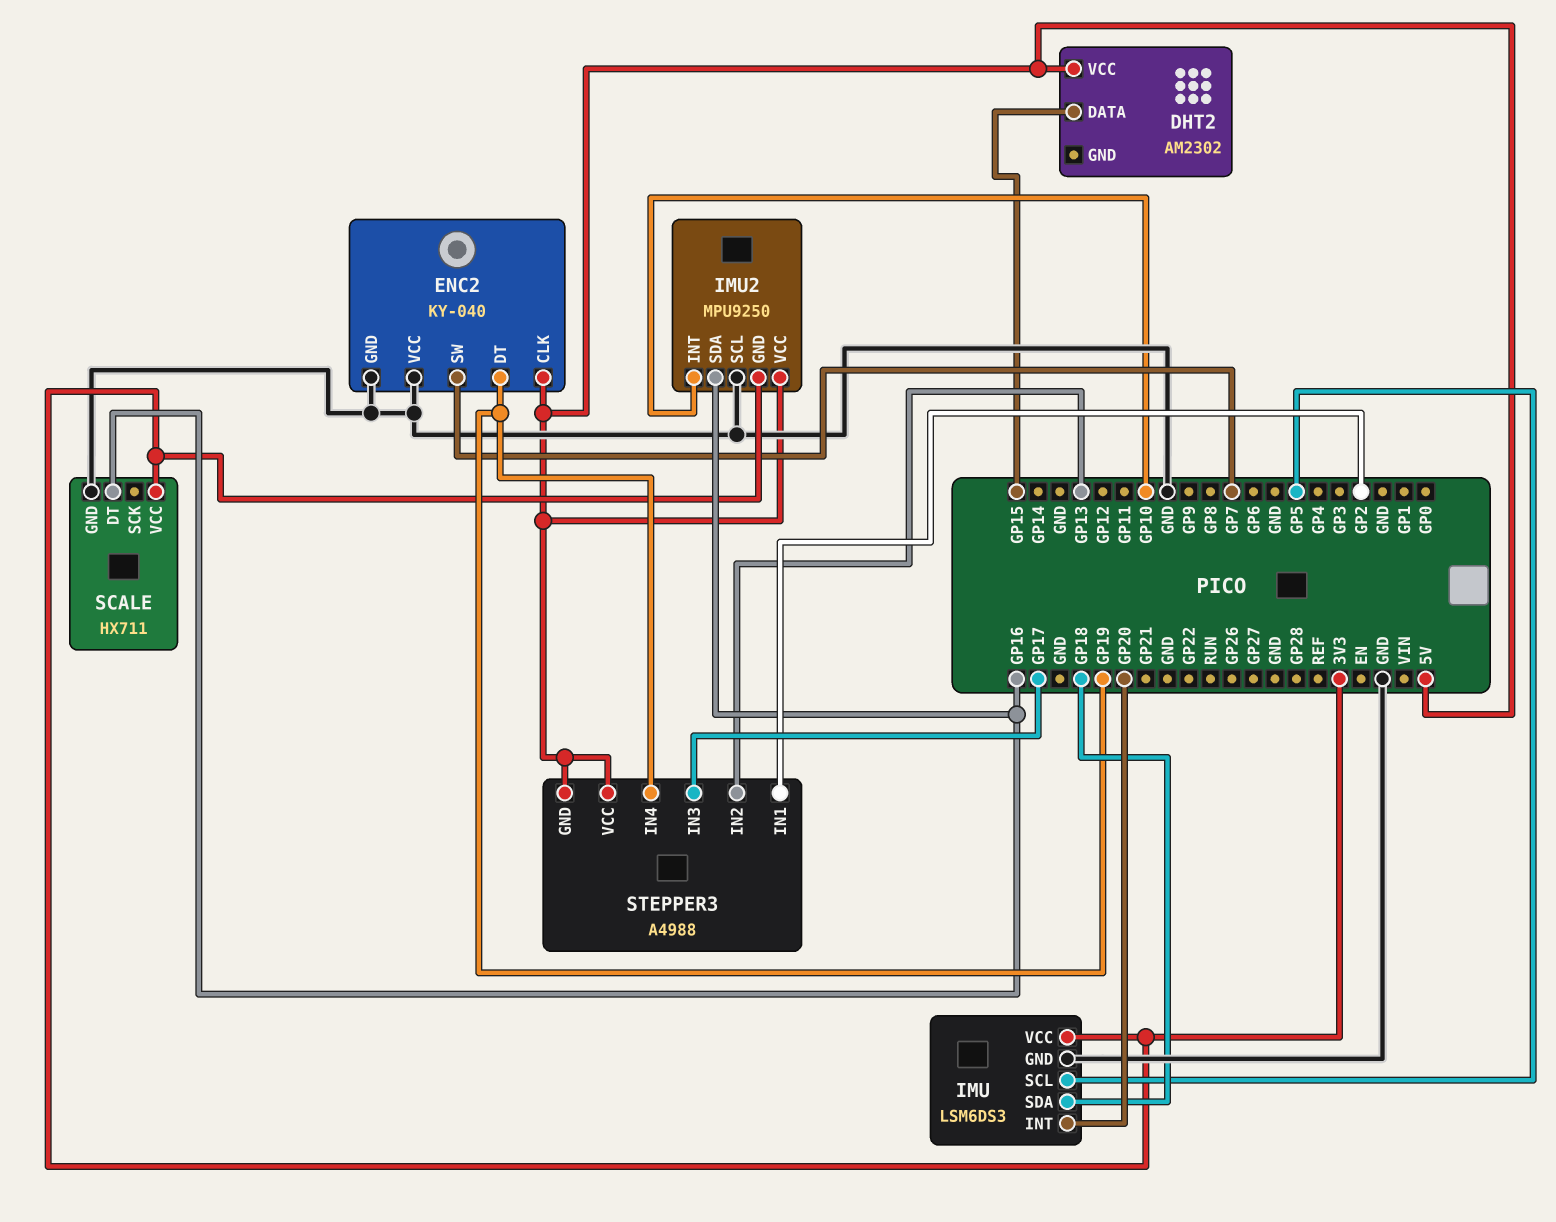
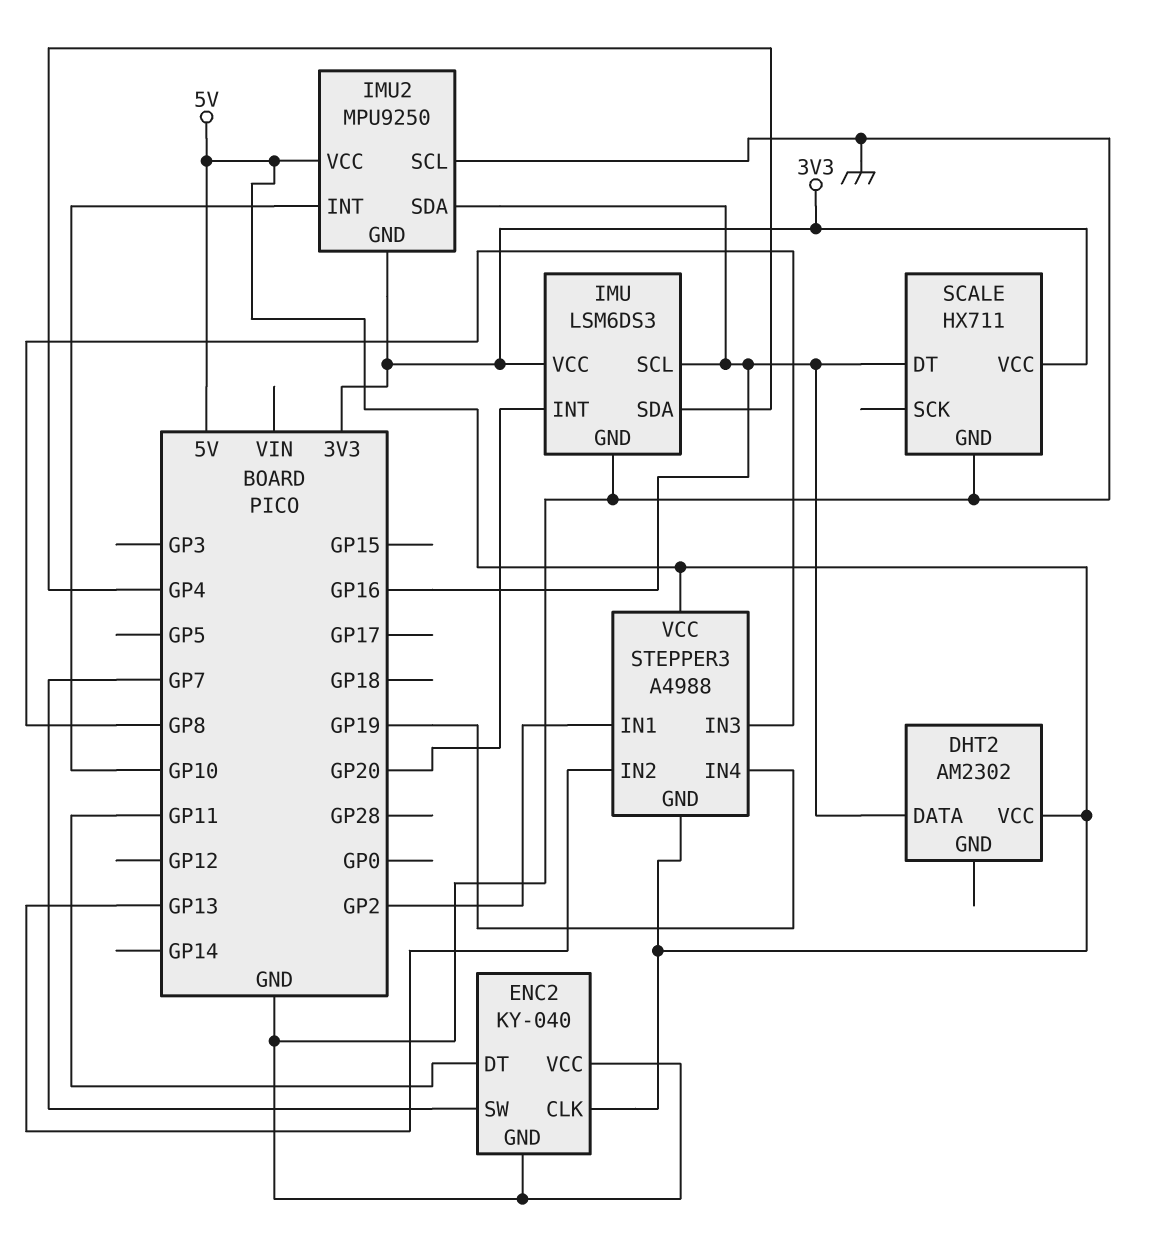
DHT2 pin DATA: GP15 -> GP16
ENC2 pin DT: GP19 -> GP11
IMU pin SCL: GP5 -> GP16
IMU pin SDA: GP18 -> GP4
STEPPER3 pin IN3: GP17 -> GP8

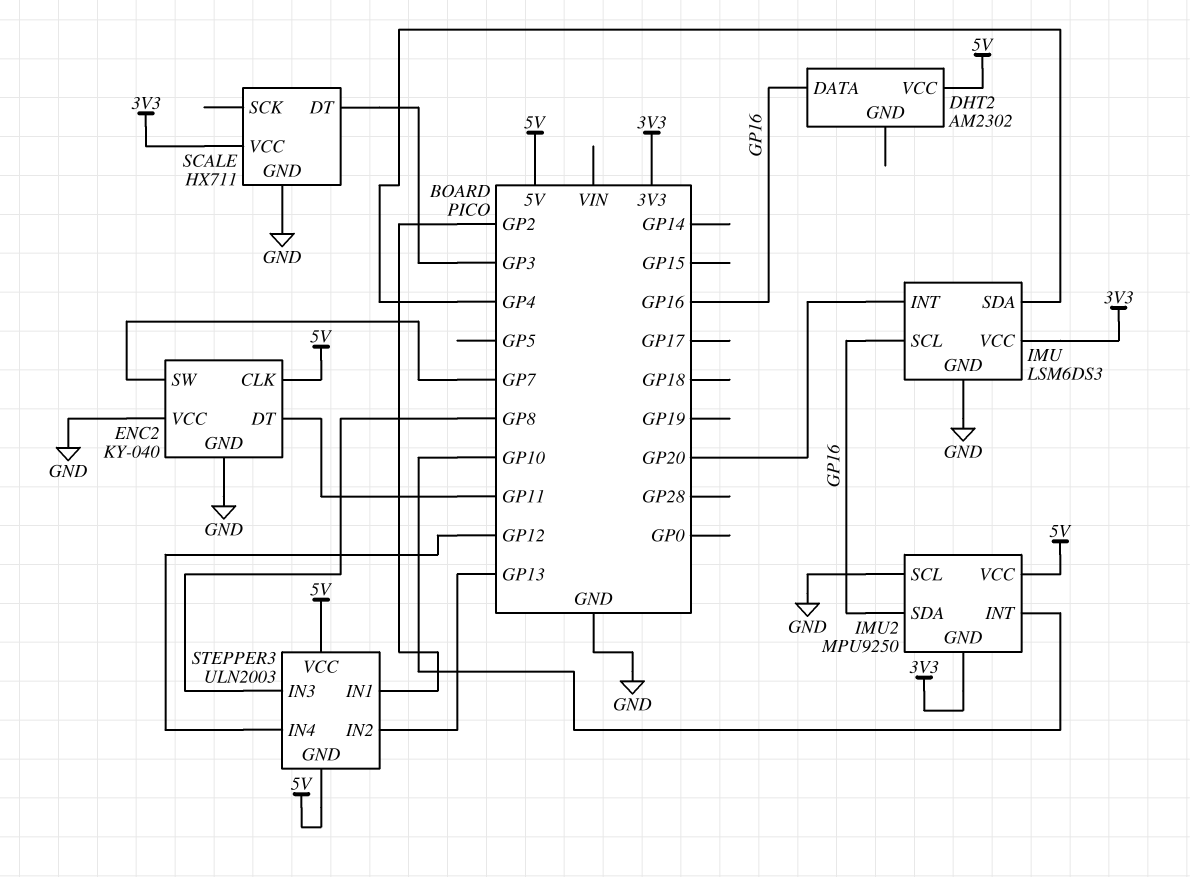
SCALE pin DT: GP16 -> GP3
STEPPER3: A4988 -> ULN2003
STEPPER3 pin IN4: GP19 -> GP12

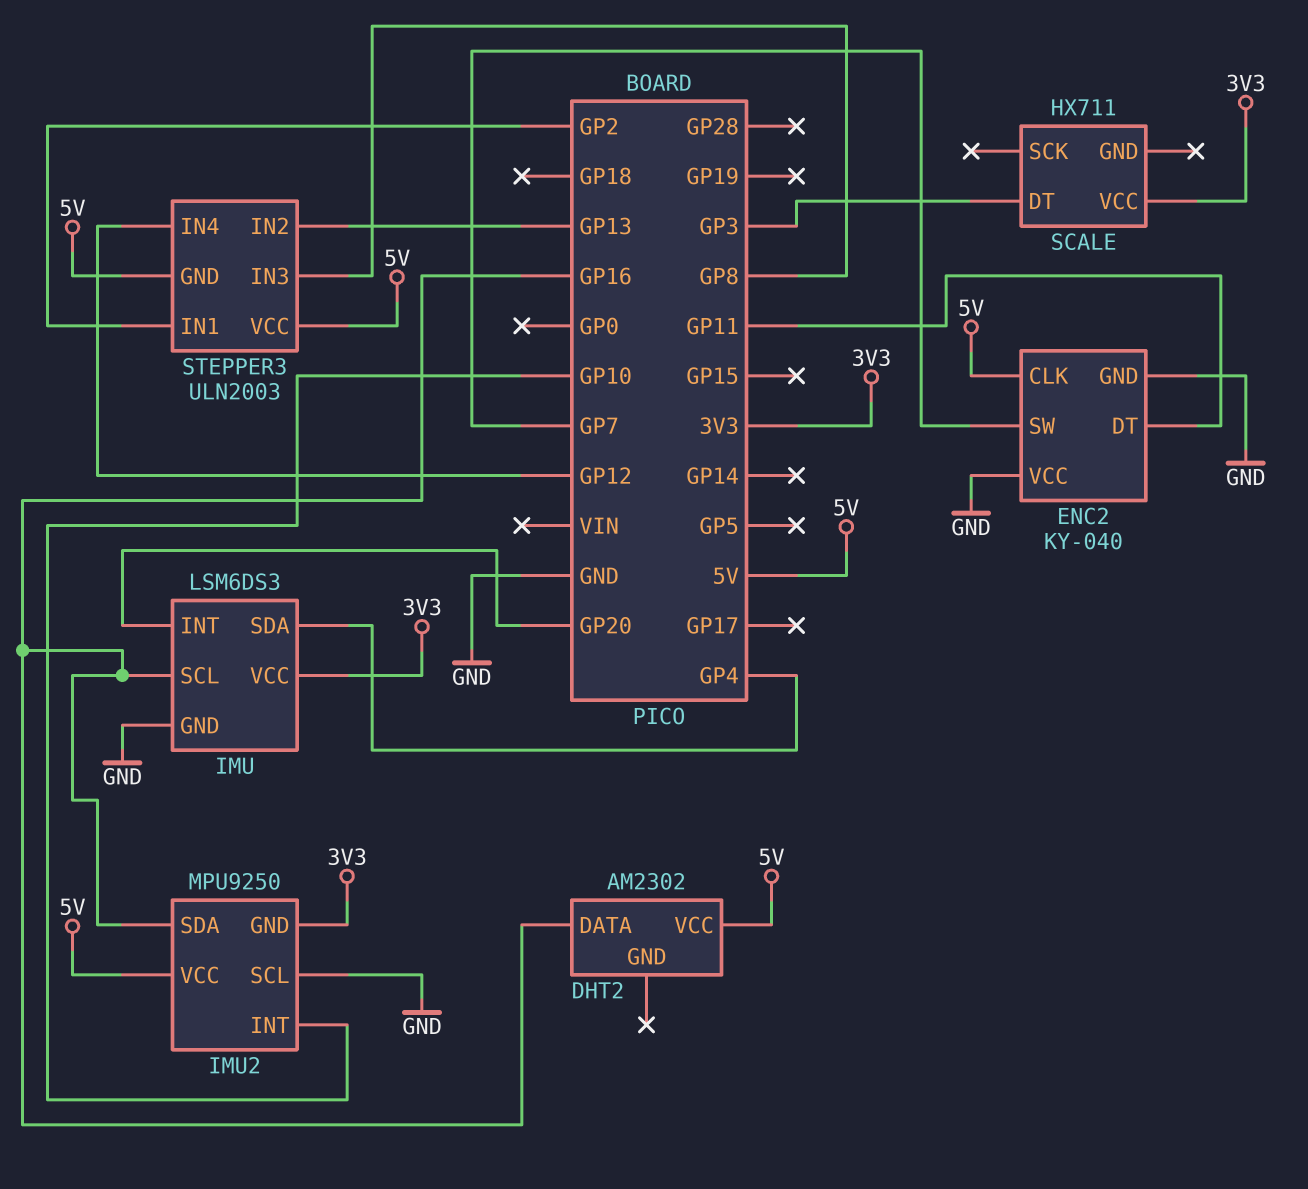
SCALE pin GND: GND -> none

